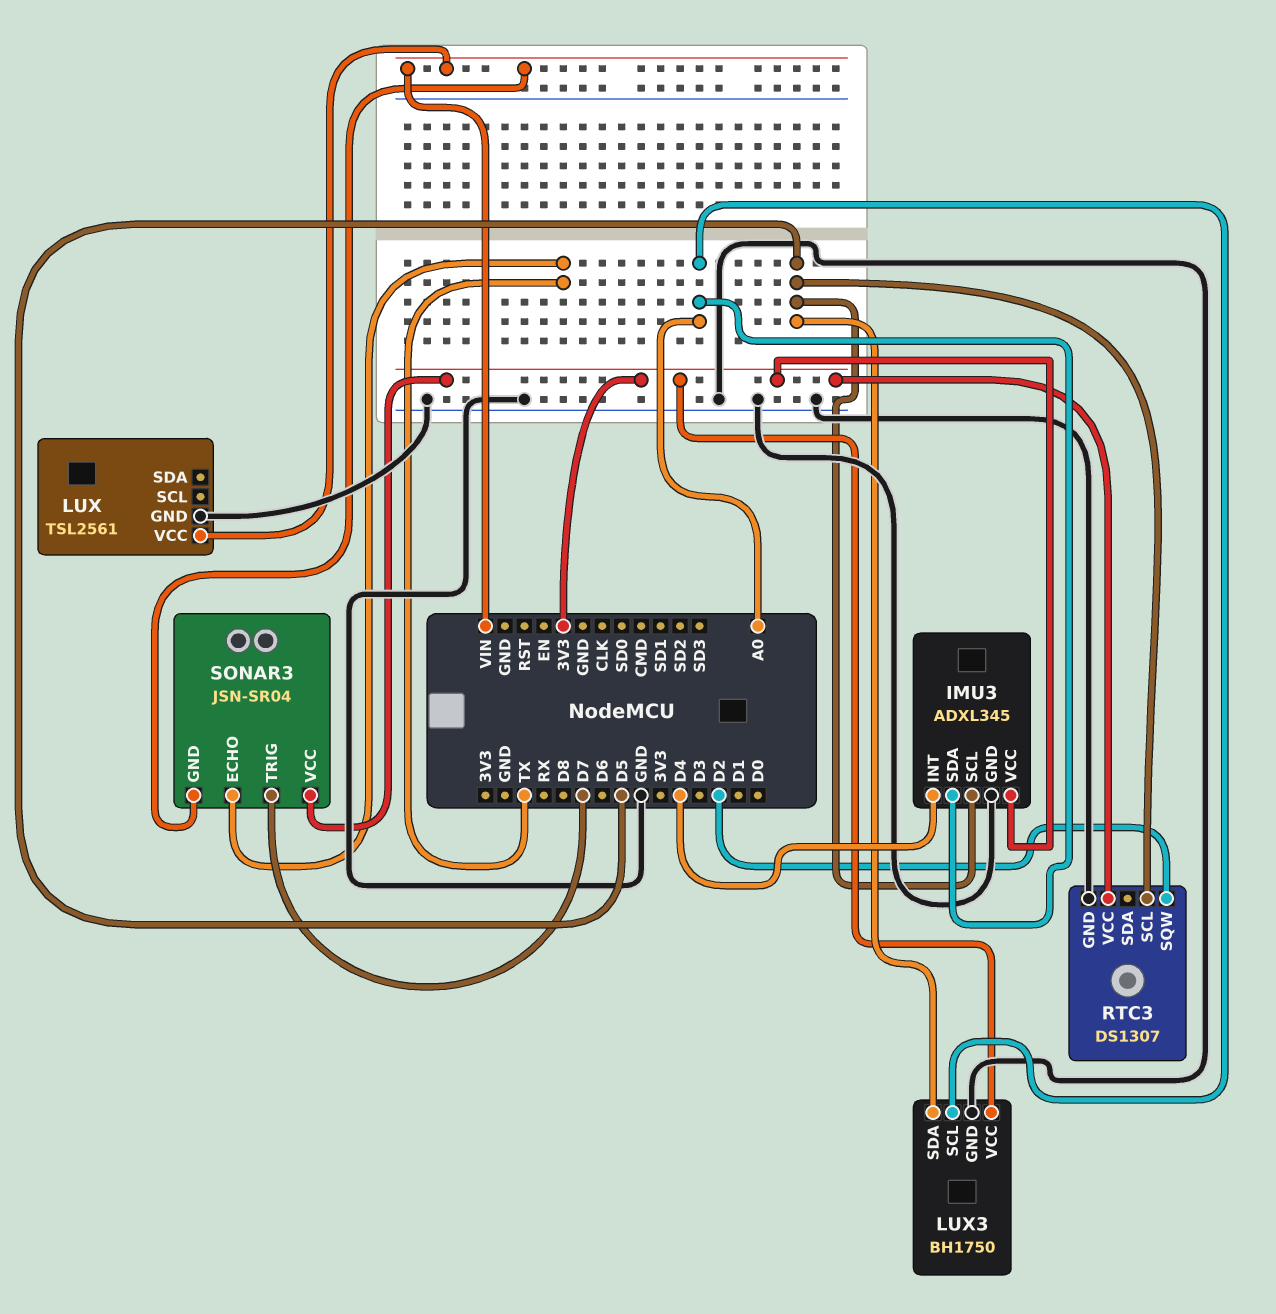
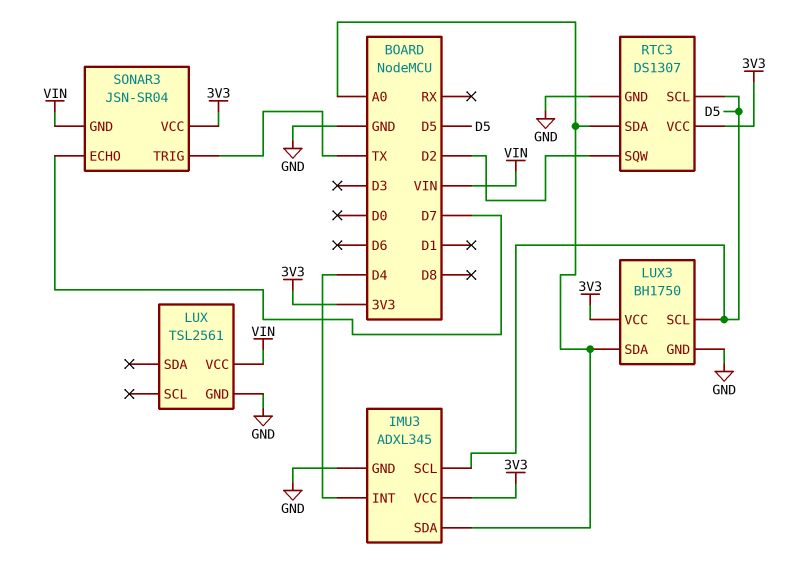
LUX3 pin SCL: A0 -> D5
LUX3 pin SDA: D5 -> A0
RTC3 pin SDA: none -> A0
SONAR3 pin ECHO: TX -> D7
SONAR3 pin TRIG: D7 -> TX

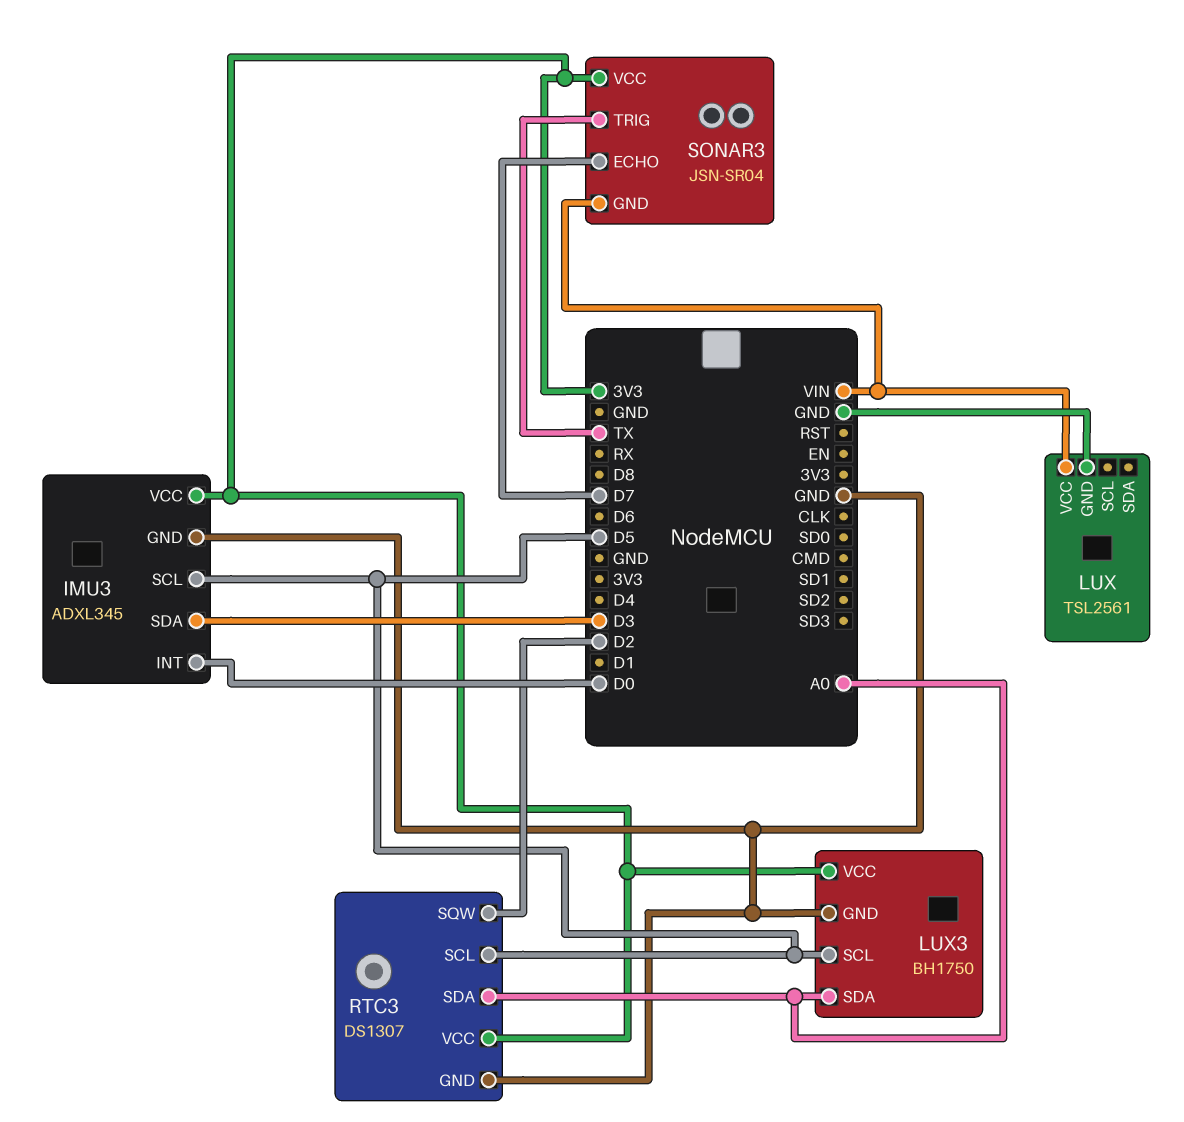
IMU3 pin INT: D4 -> D0
IMU3 pin SDA: A0 -> D3

